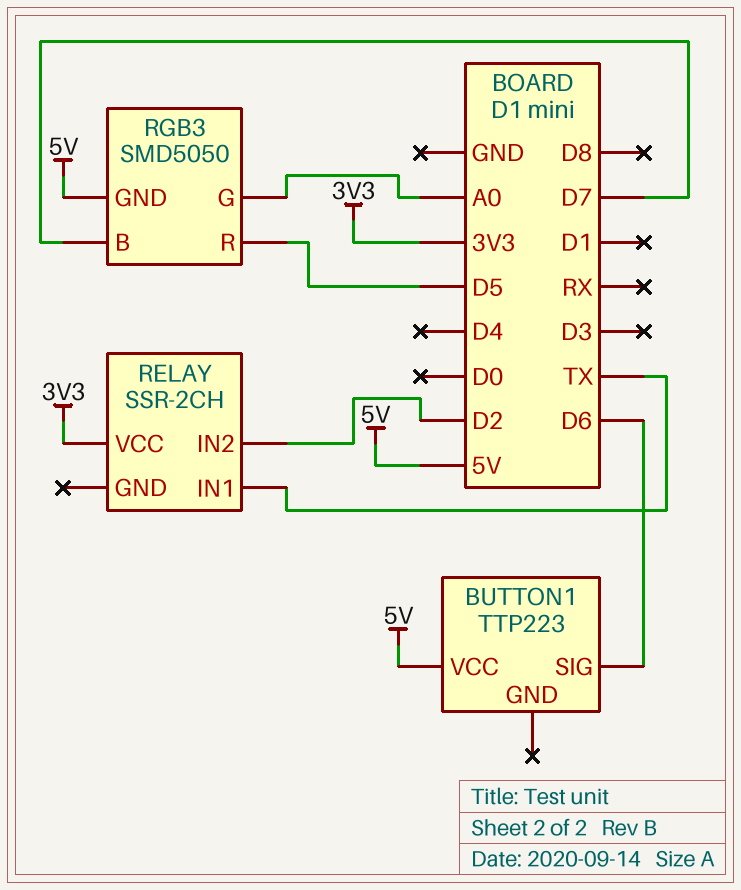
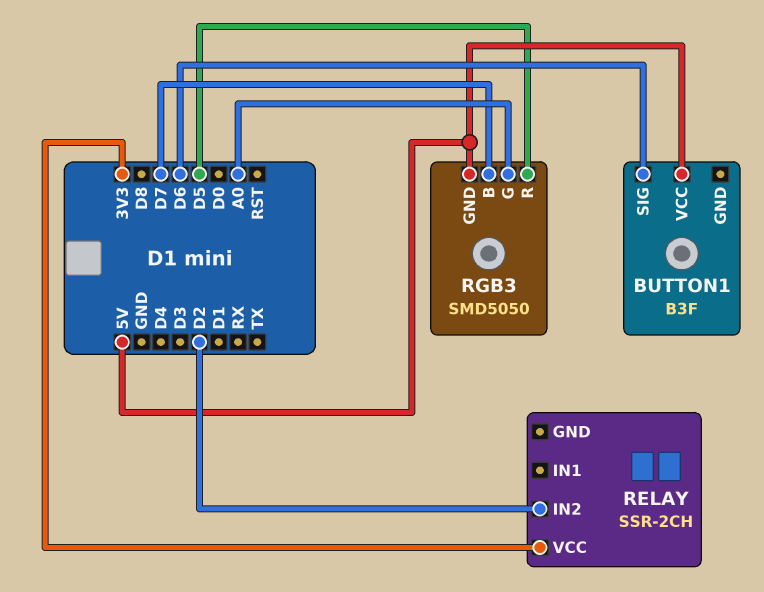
BUTTON1: TTP223 -> B3F
RELAY pin IN1: TX -> none

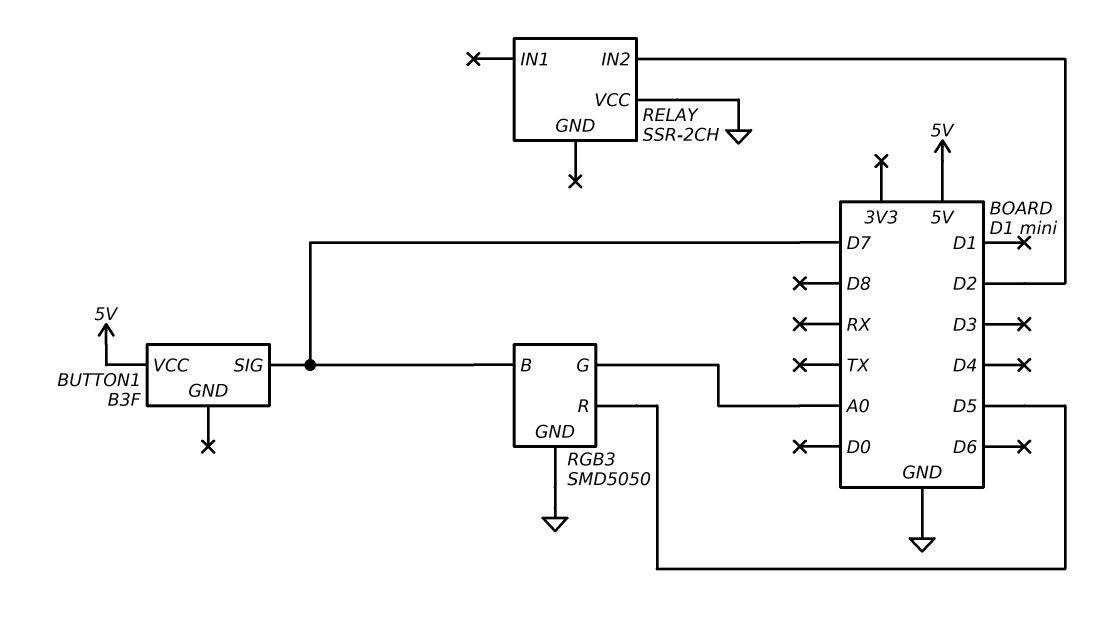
BUTTON1 pin SIG: D6 -> D7
RELAY pin VCC: 3V3 -> GND
RGB3 pin GND: 5V -> GND

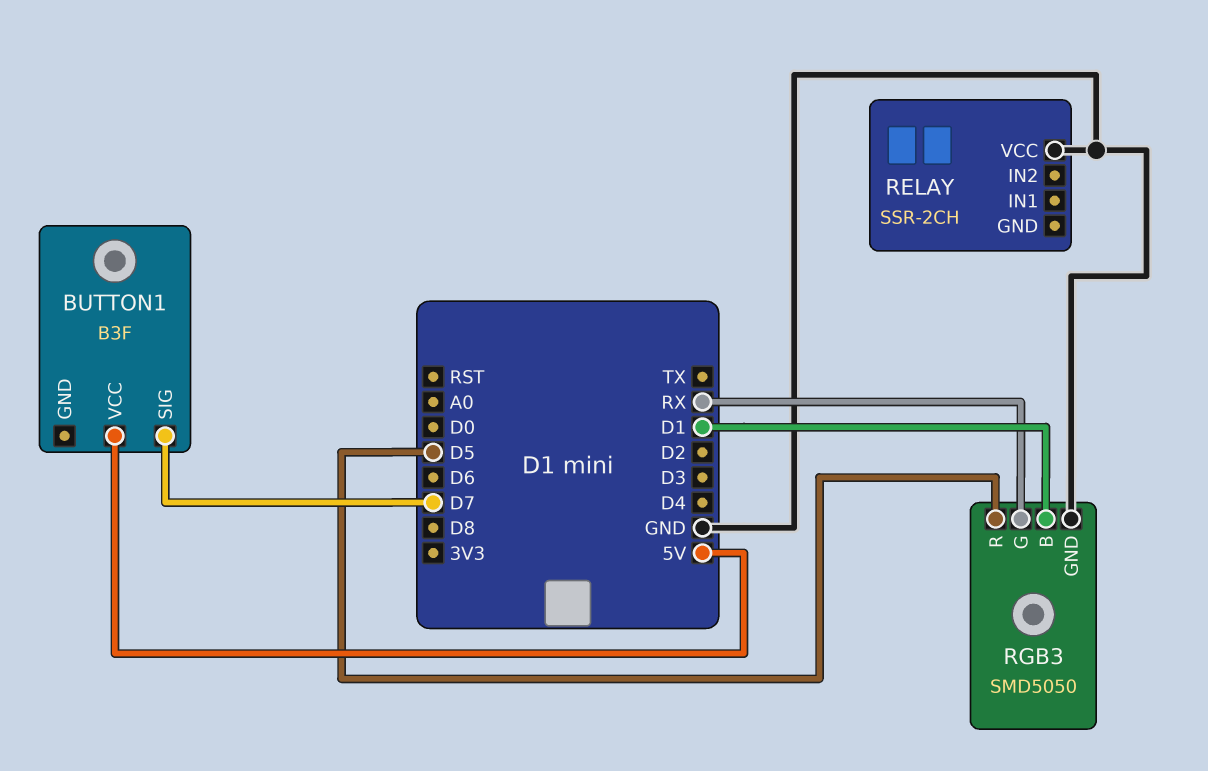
RELAY pin IN2: D2 -> none
RGB3 pin B: D7 -> D1
RGB3 pin G: A0 -> RX

